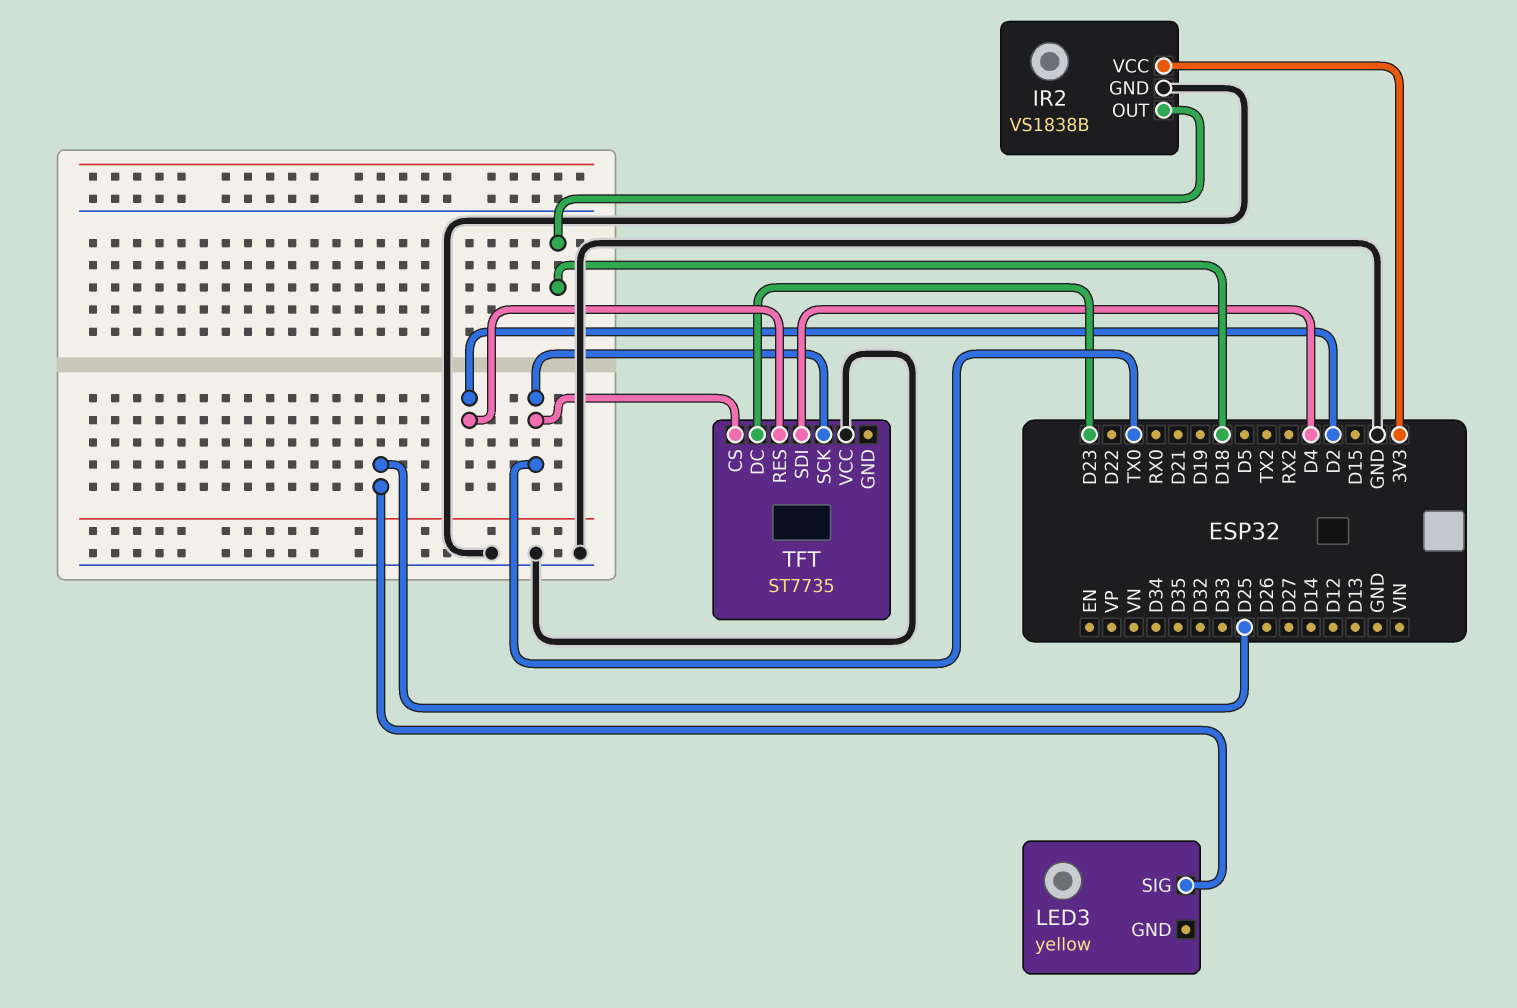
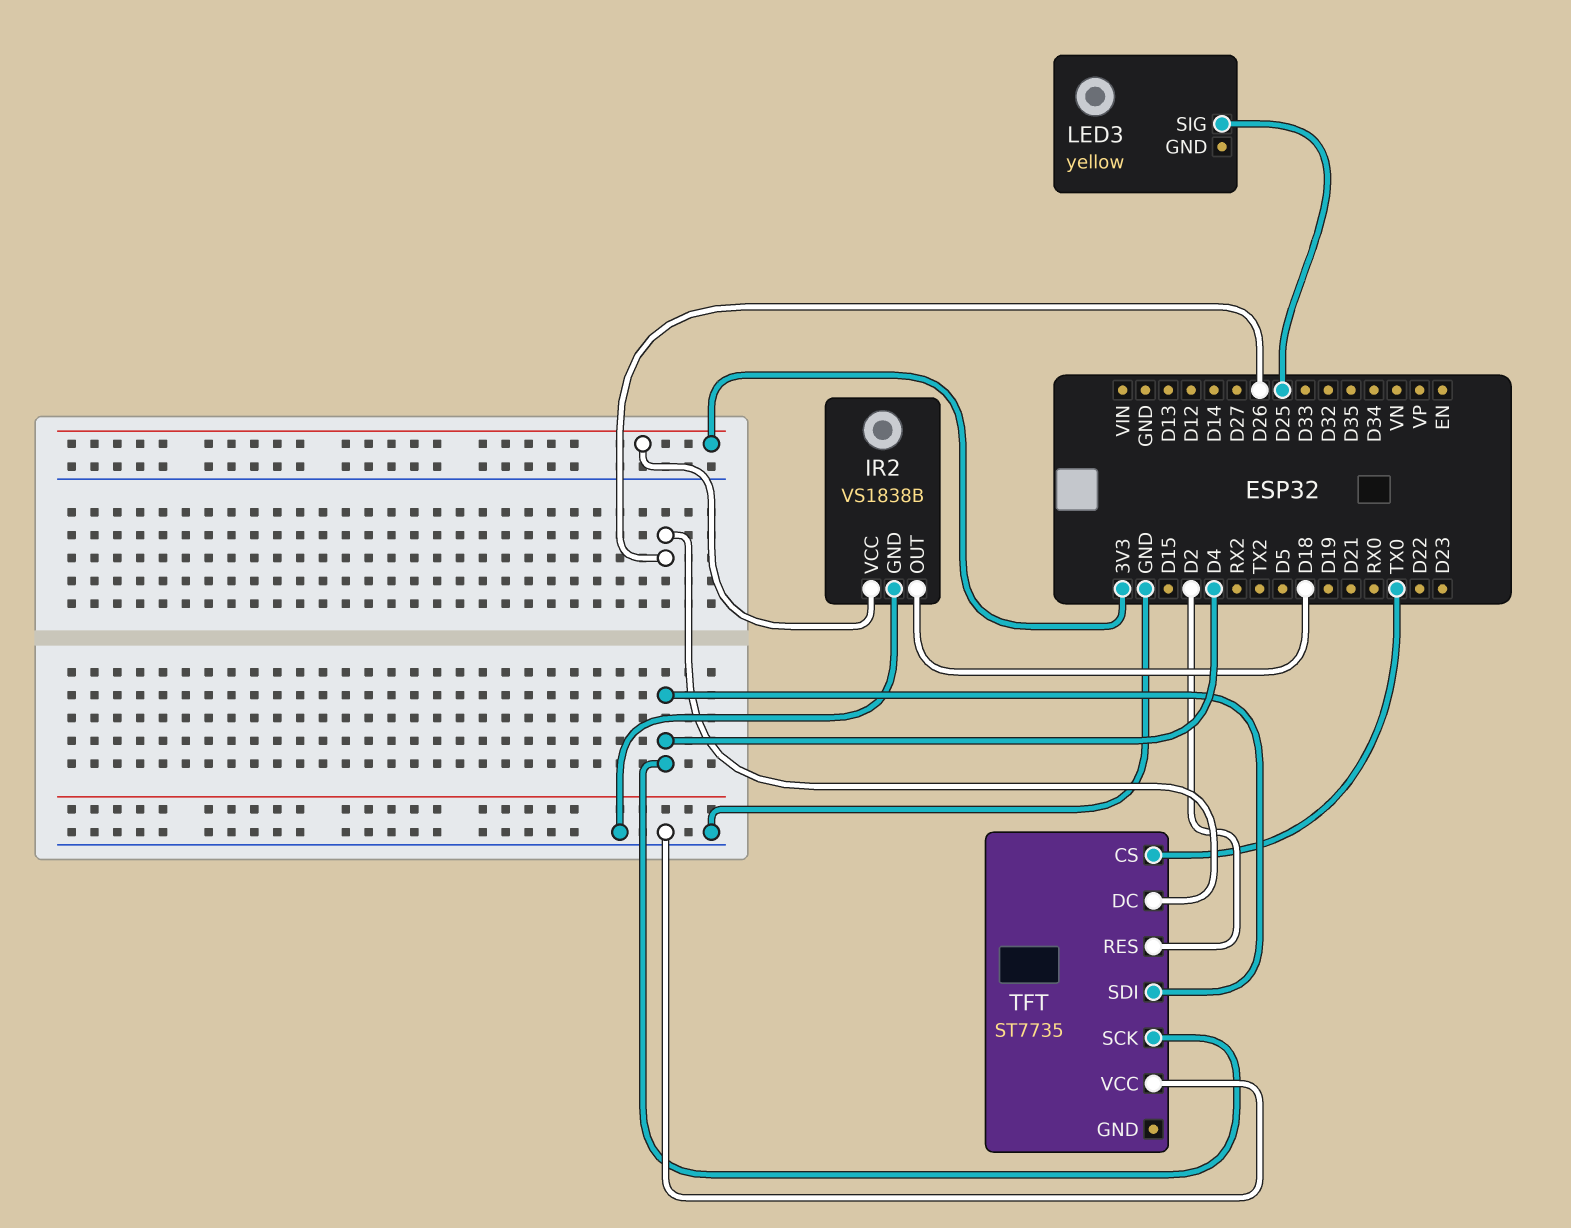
TFT pin DC: D23 -> D26
TFT pin SCK: TX0 -> D4

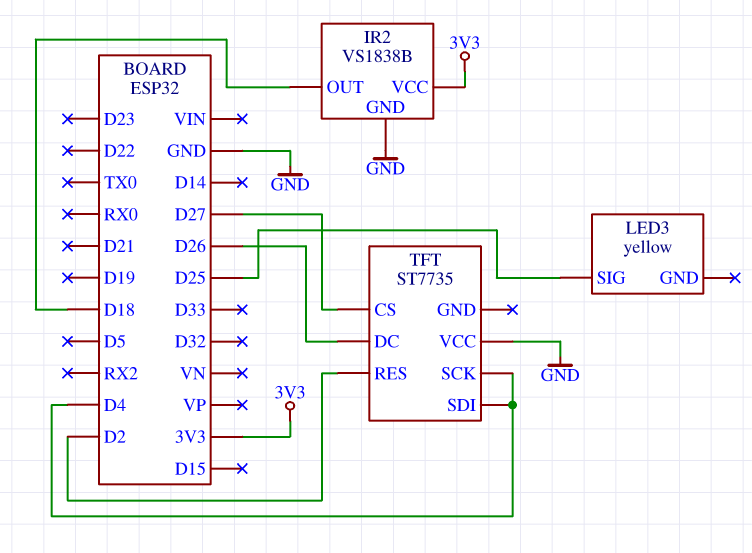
TFT pin CS: TX0 -> D27

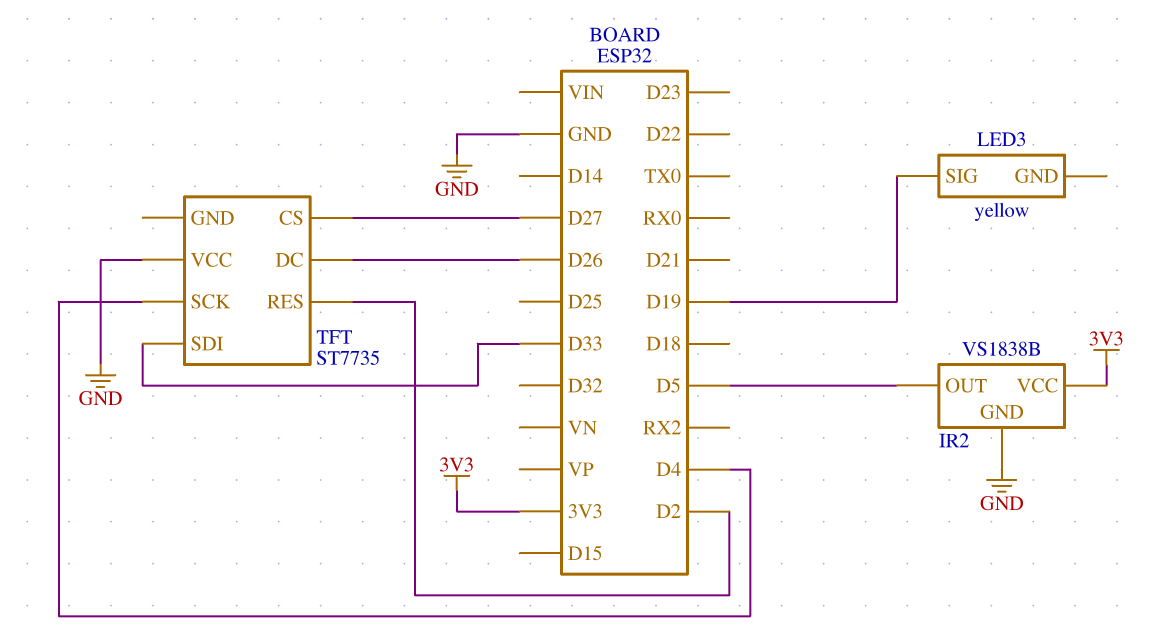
IR2 pin OUT: D18 -> D5
LED3 pin SIG: D25 -> D19
TFT pin SDI: D4 -> D33

